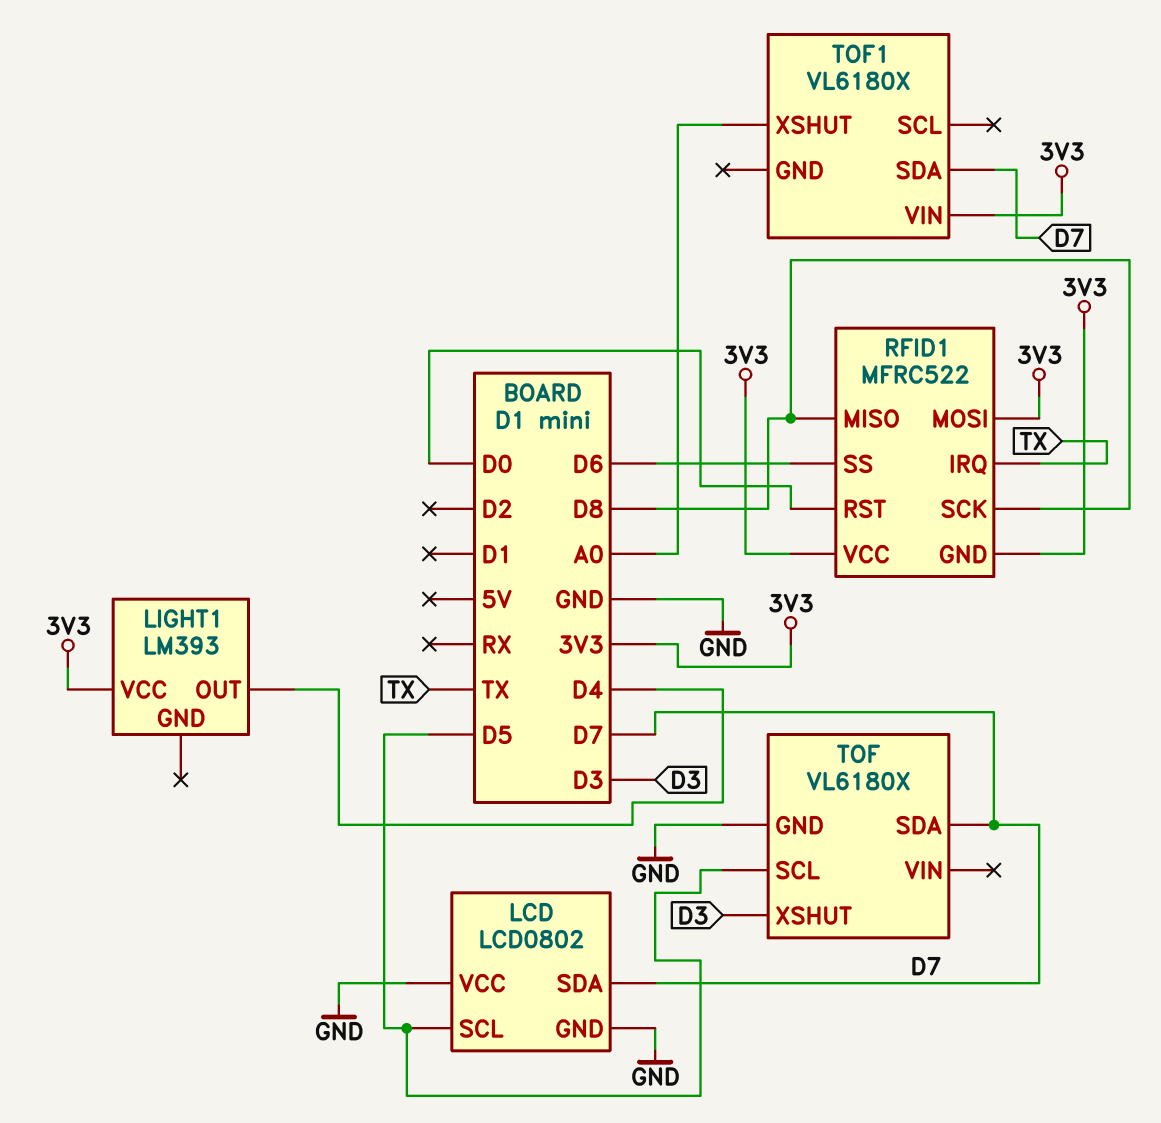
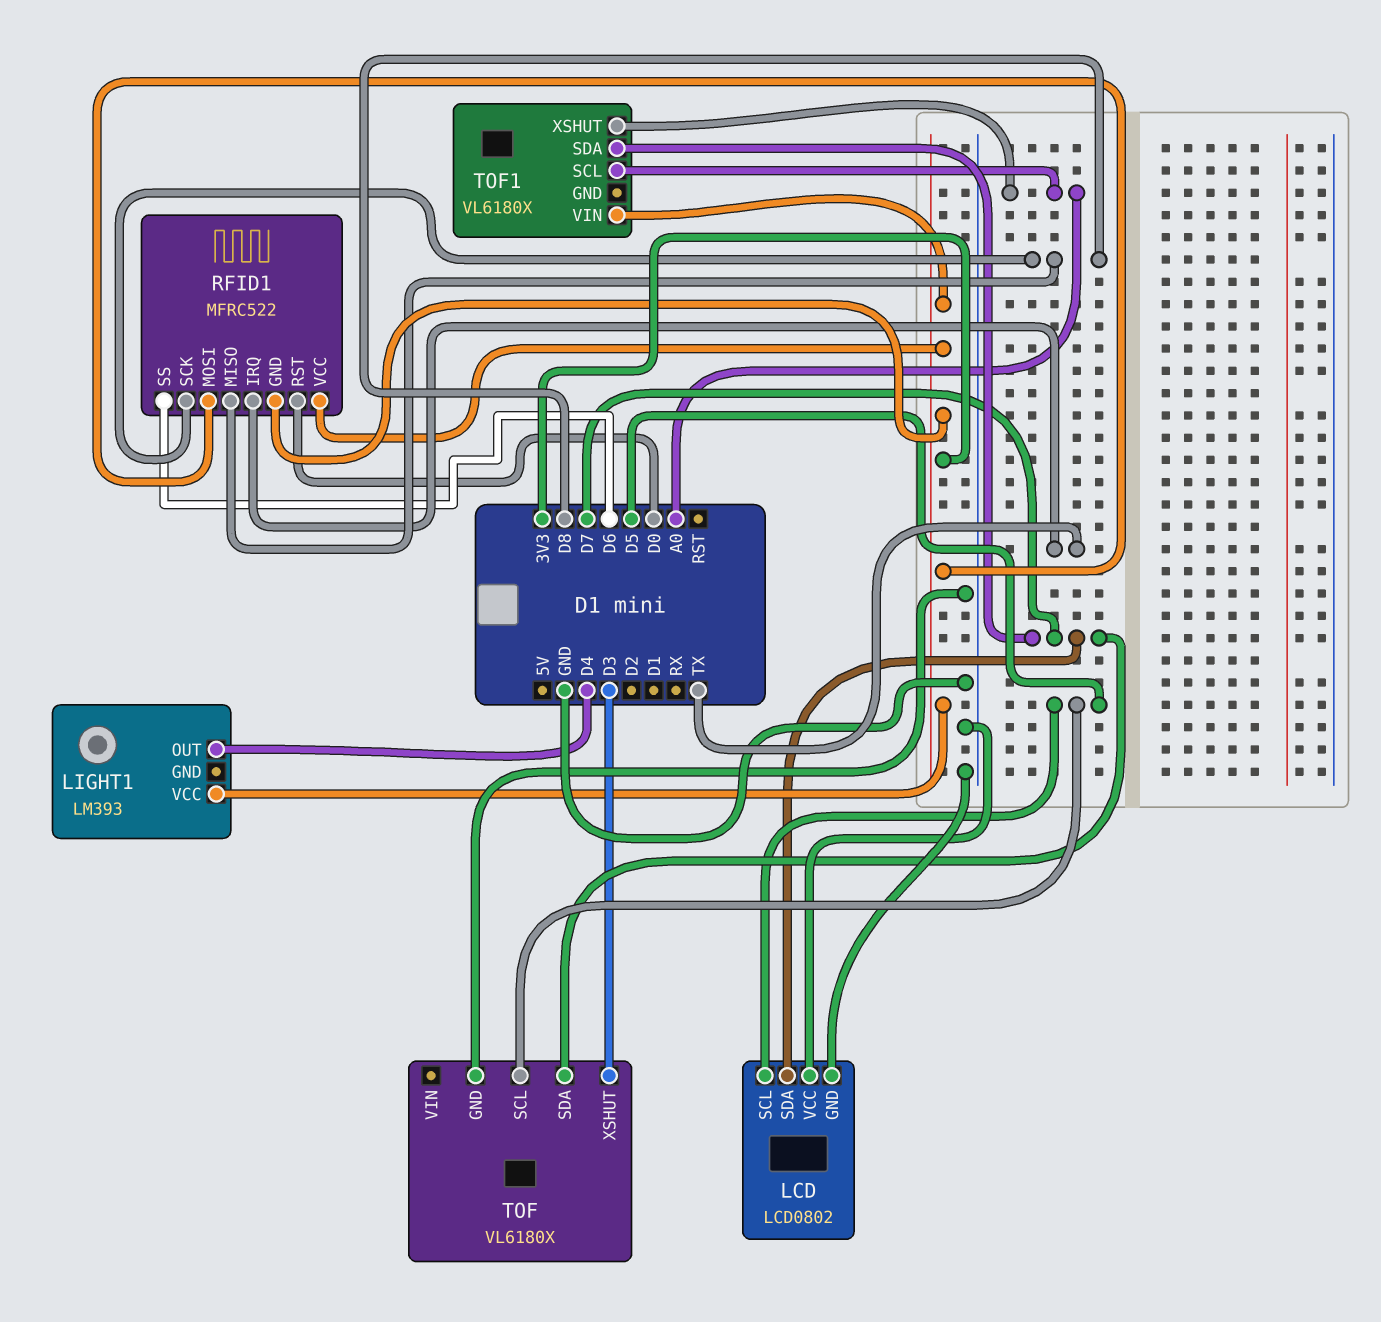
TOF1 pin SCL: none -> A0

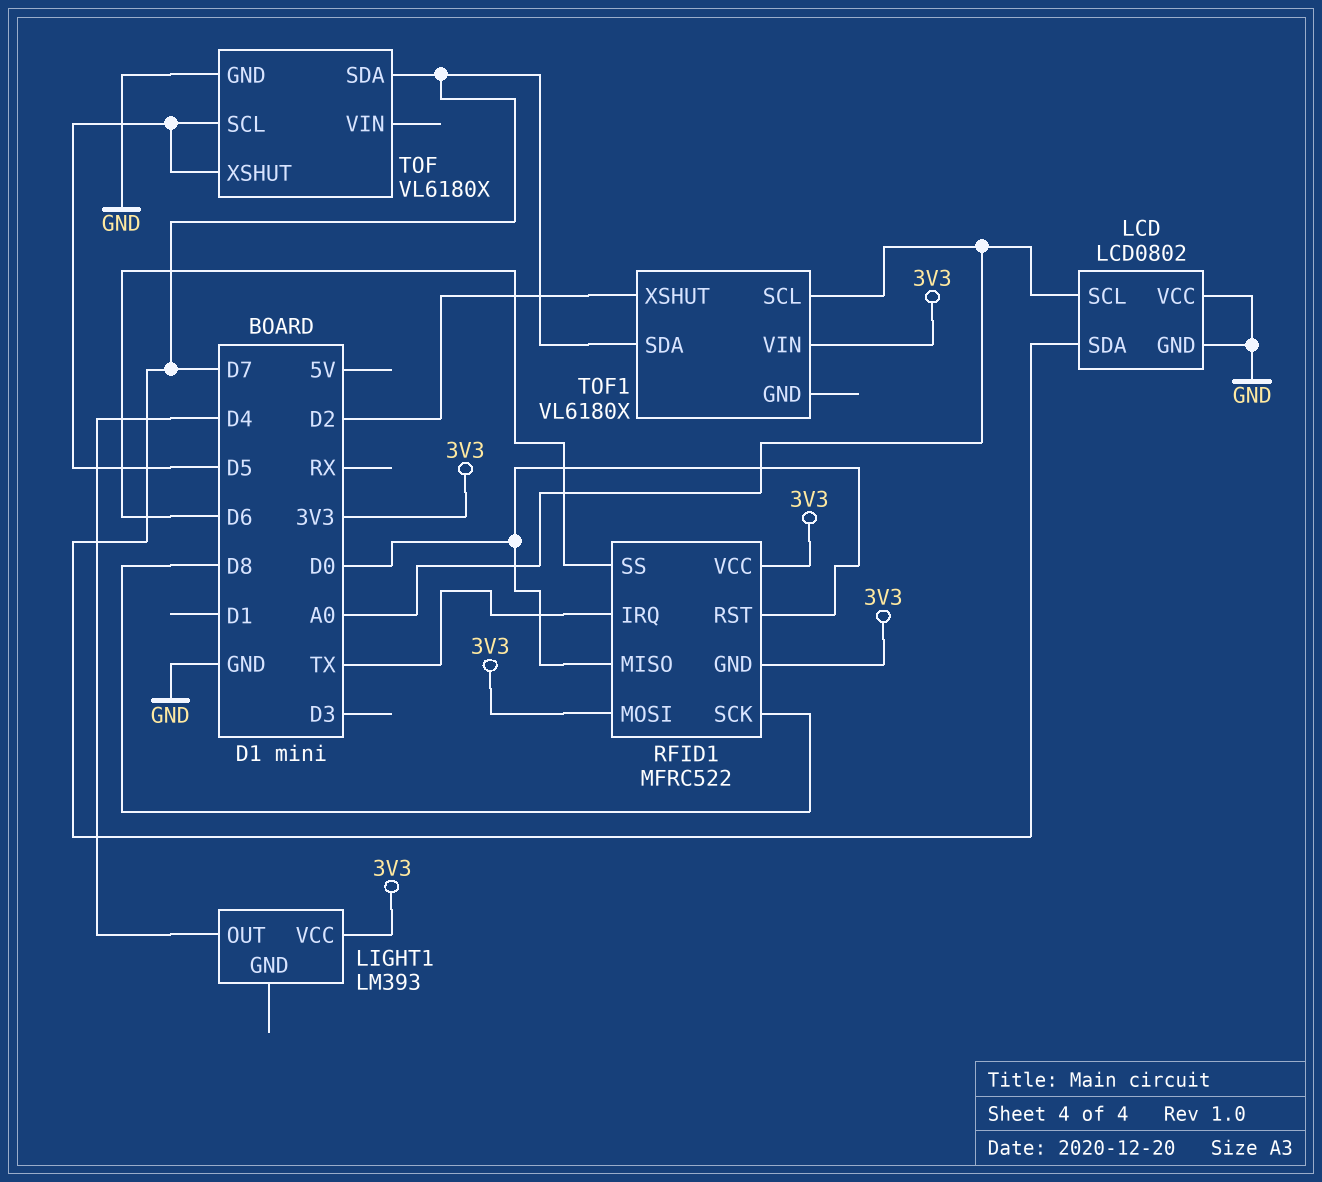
LCD pin SCL: D5 -> A0
RFID1 pin MISO: D8 -> D0
TOF pin XSHUT: D3 -> D5
TOF1 pin XSHUT: A0 -> D2

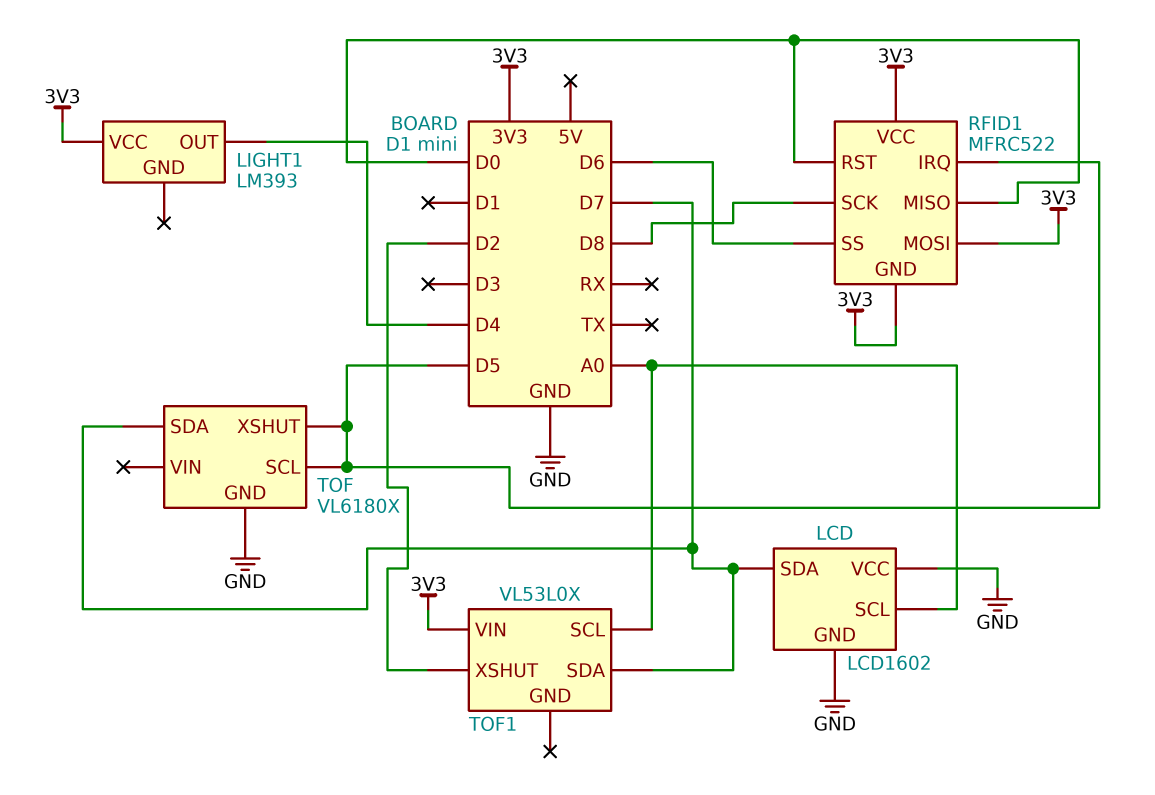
LCD: LCD0802 -> LCD1602
RFID1 pin IRQ: TX -> D5
TOF1: VL6180X -> VL53L0X

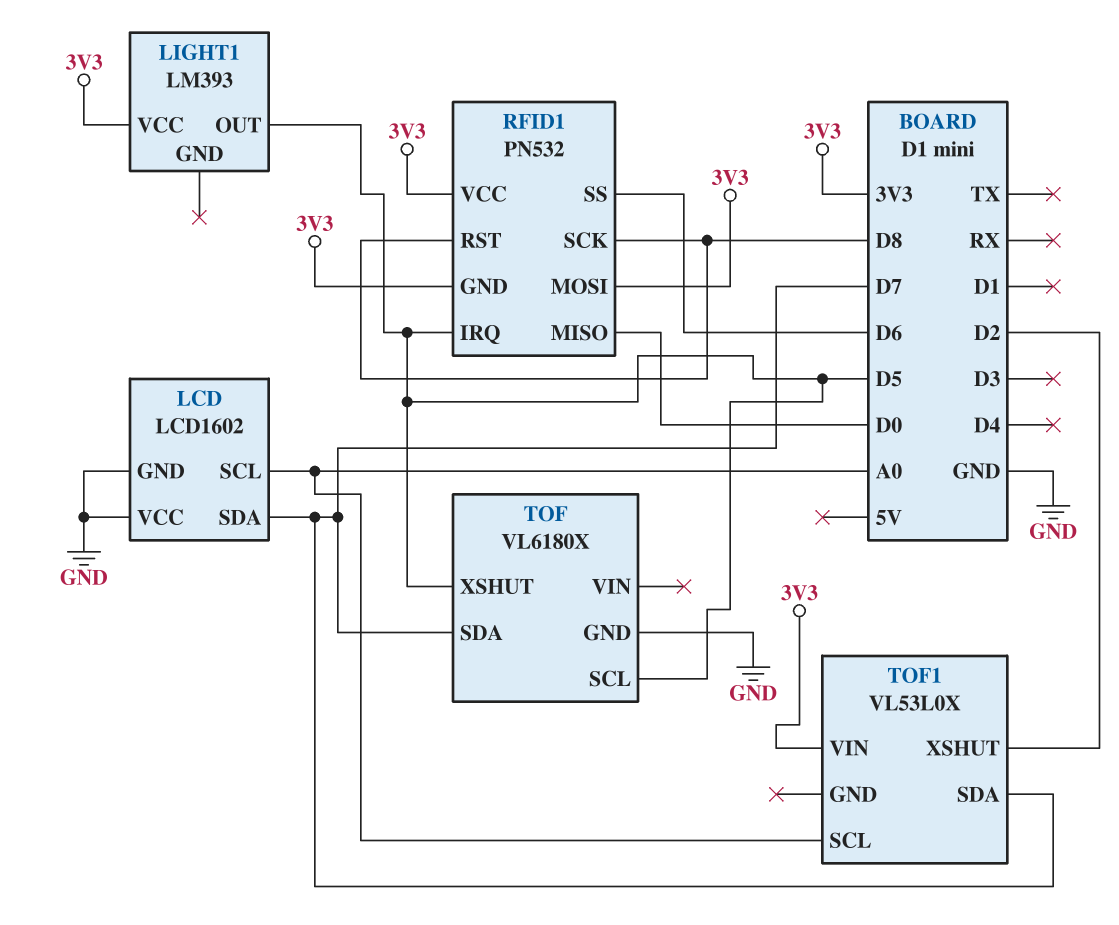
LIGHT1 pin OUT: D4 -> D5
RFID1: MFRC522 -> PN532
RFID1 pin RST: D0 -> D8

